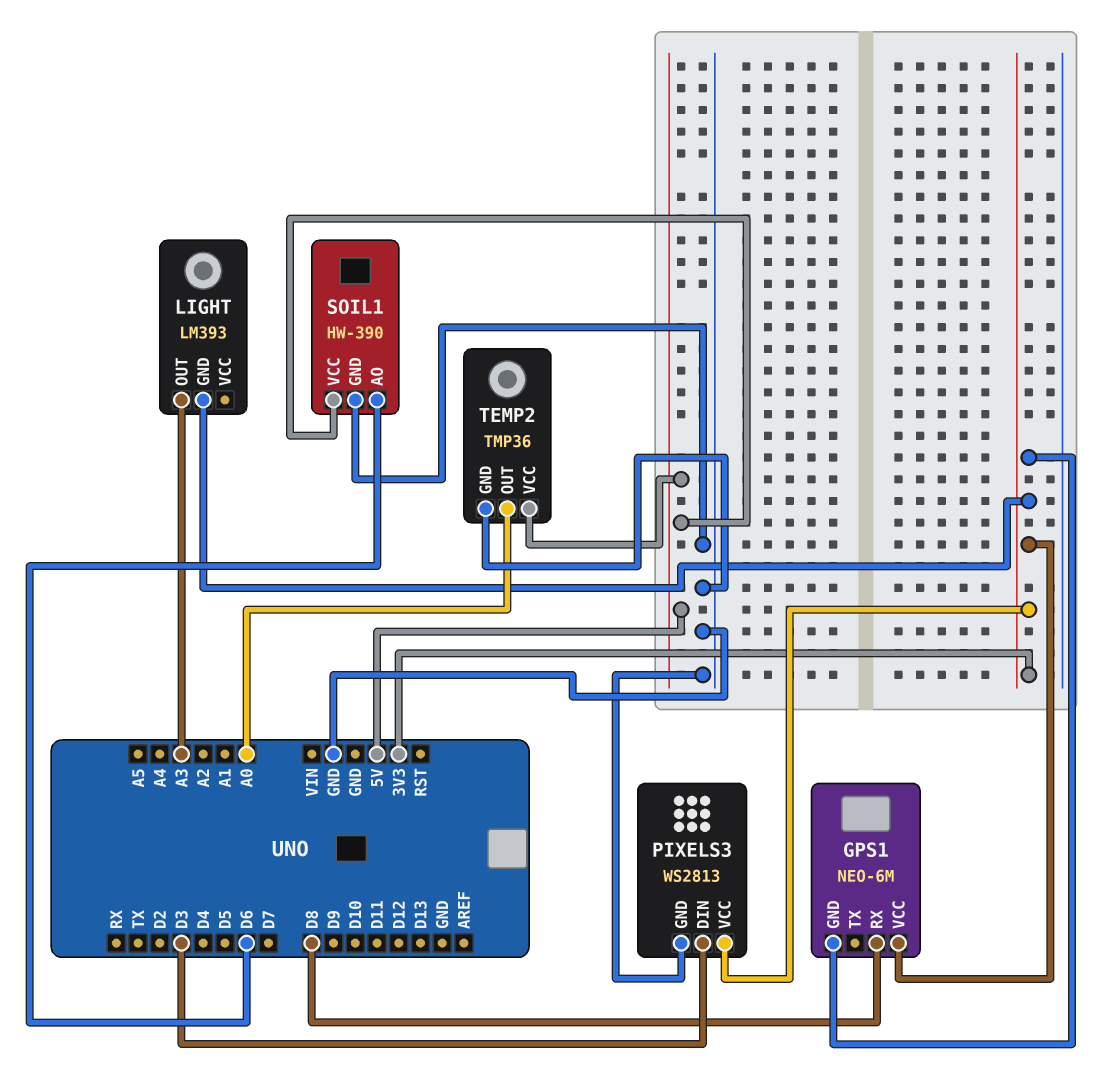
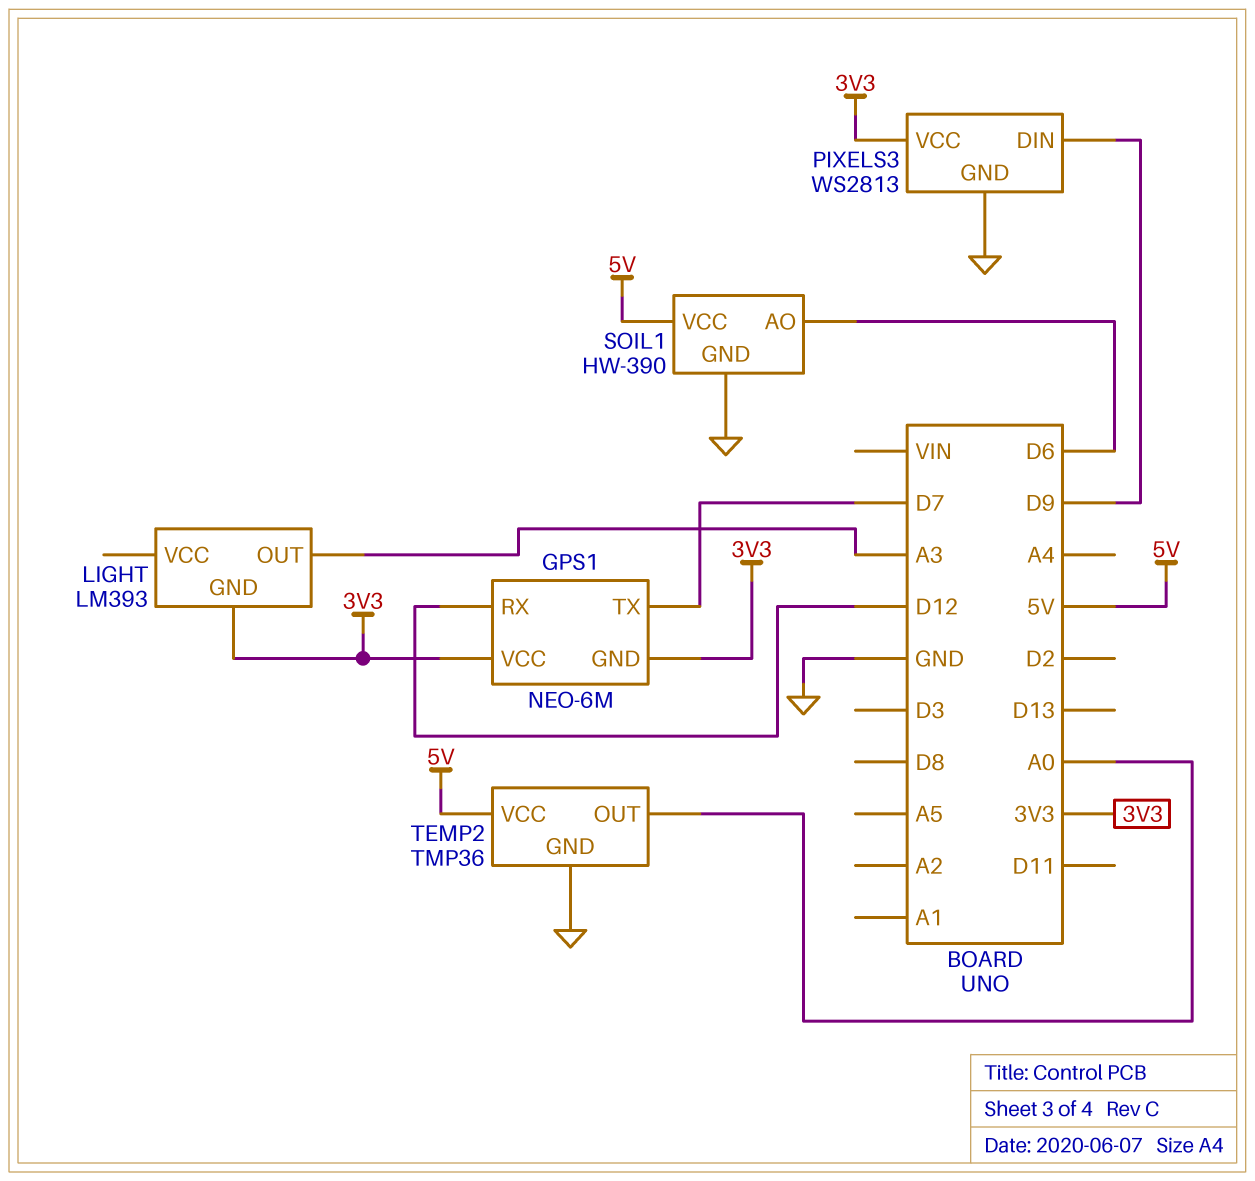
GPS1 pin RX: D8 -> D12
GPS1 pin TX: none -> D7
PIXELS3 pin DIN: D3 -> D9

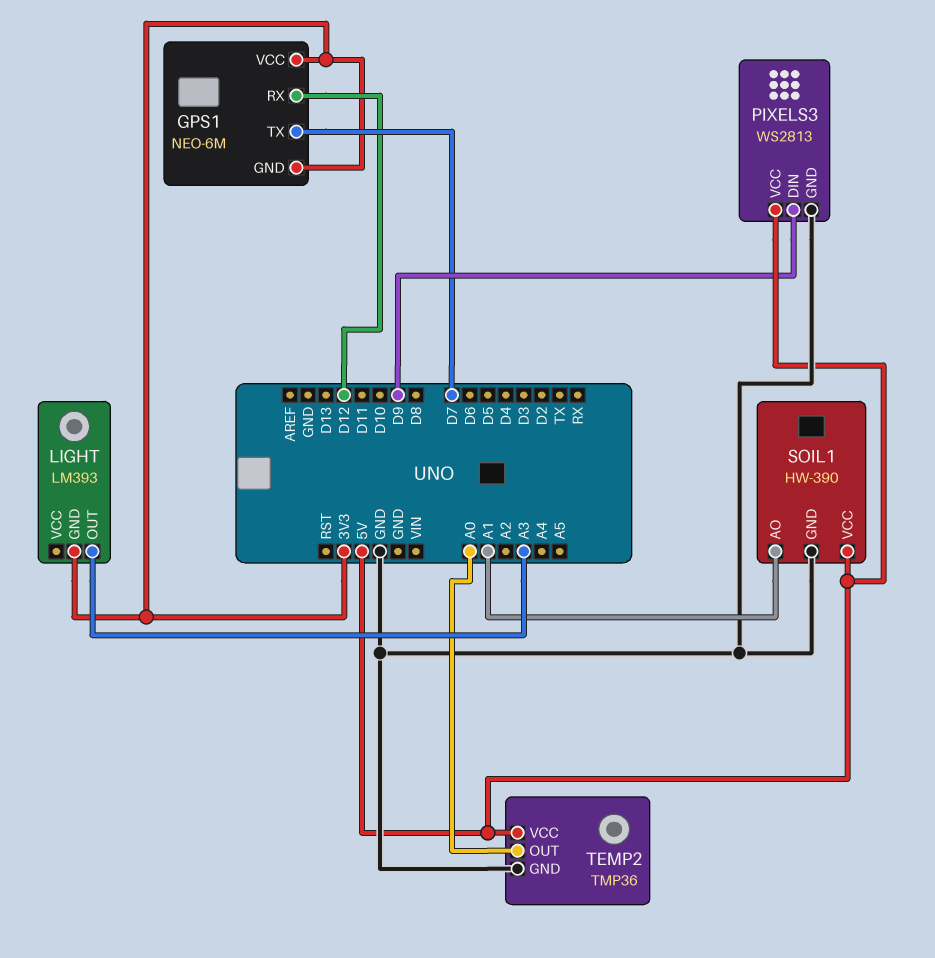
PIXELS3 pin VCC: 3V3 -> 5V
SOIL1 pin AO: D6 -> A1

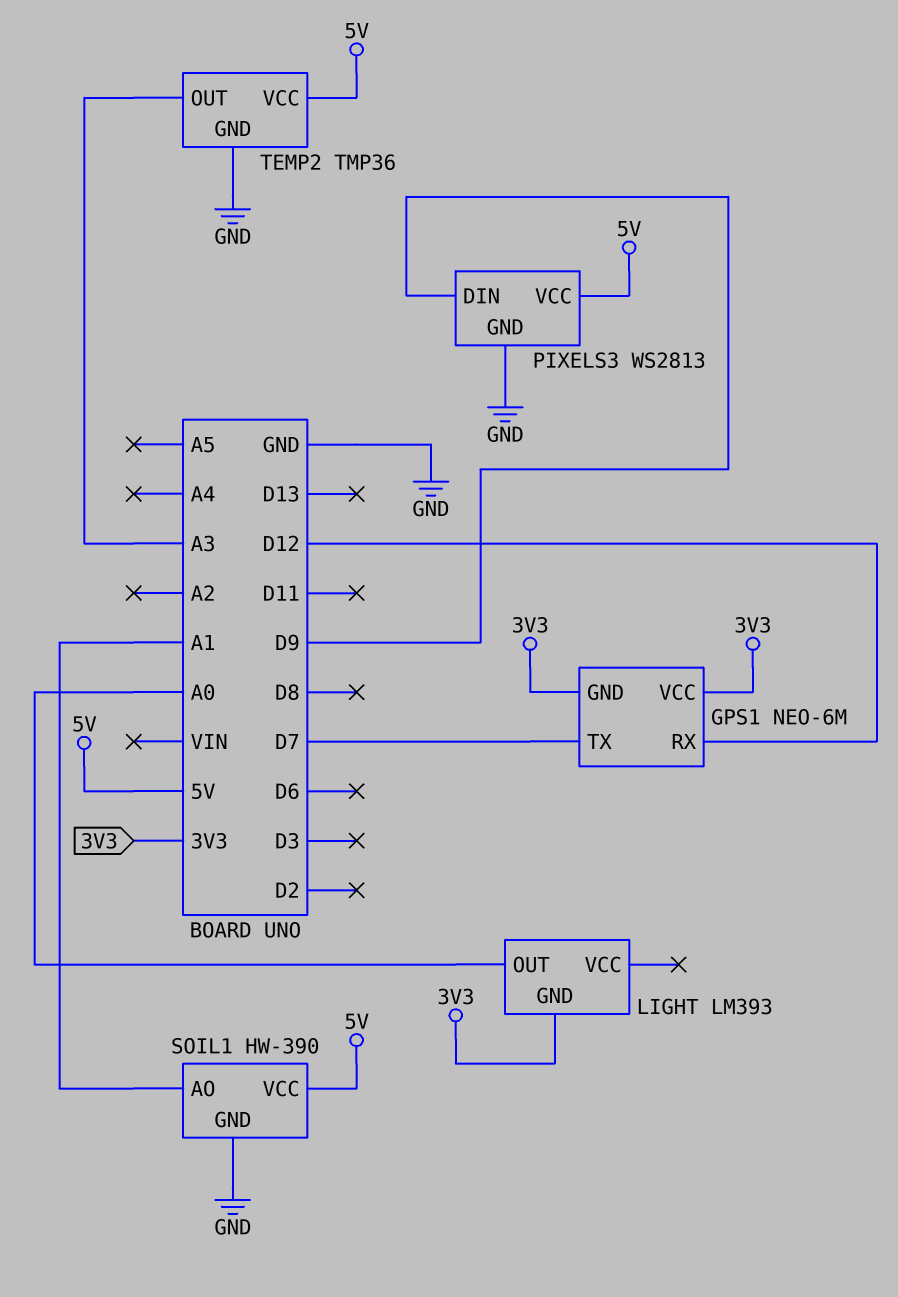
LIGHT pin OUT: A3 -> A0
TEMP2 pin OUT: A0 -> A3

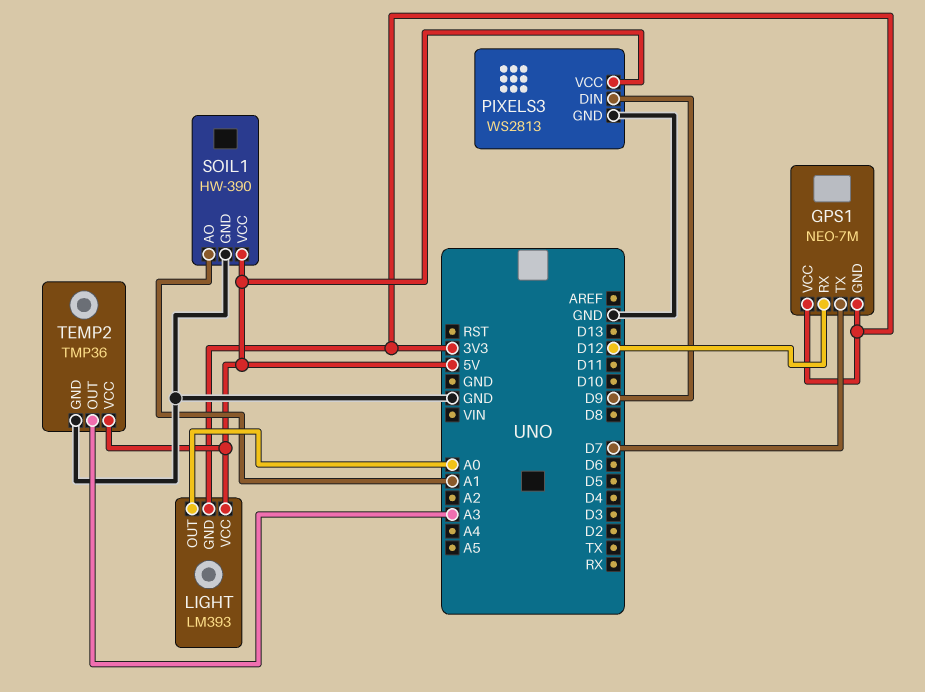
GPS1: NEO-6M -> NEO-7M
LIGHT pin VCC: none -> 5V

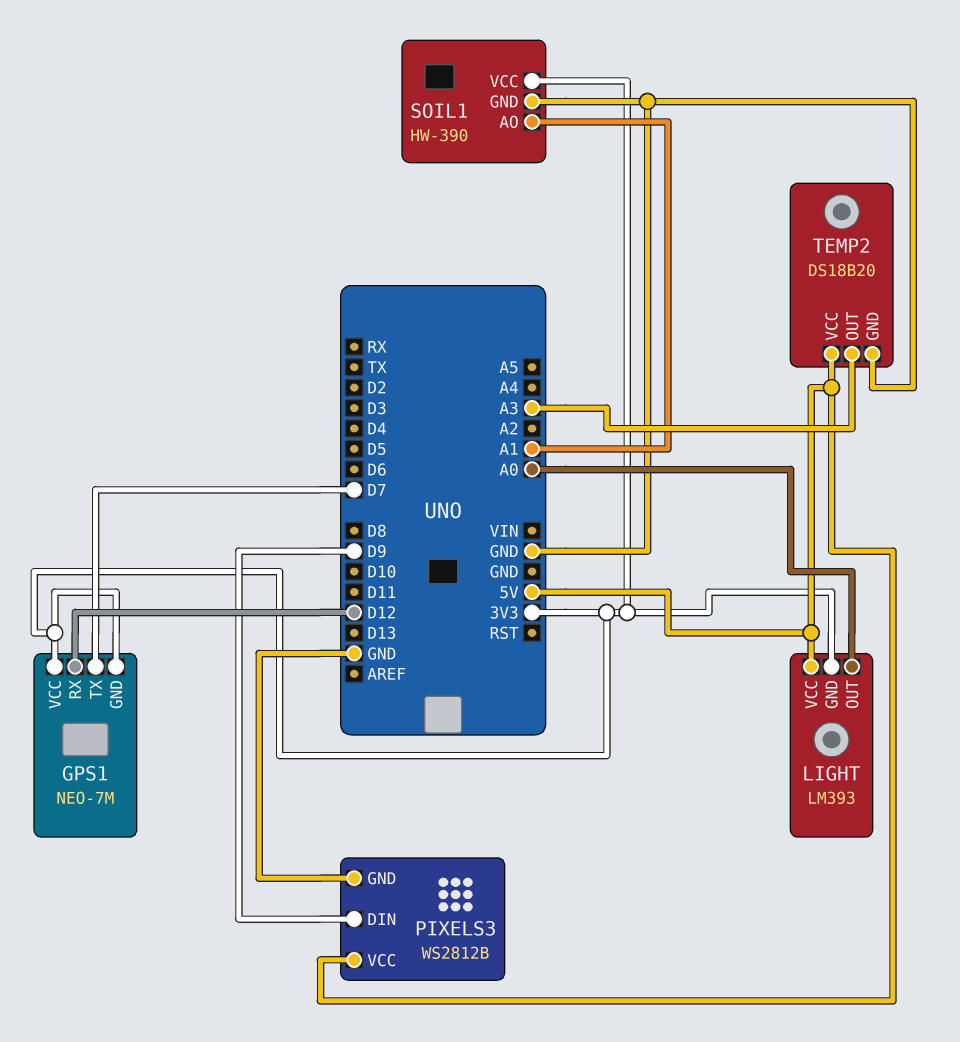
PIXELS3: WS2813 -> WS2812B
SOIL1 pin VCC: 5V -> 3V3
TEMP2: TMP36 -> DS18B20

